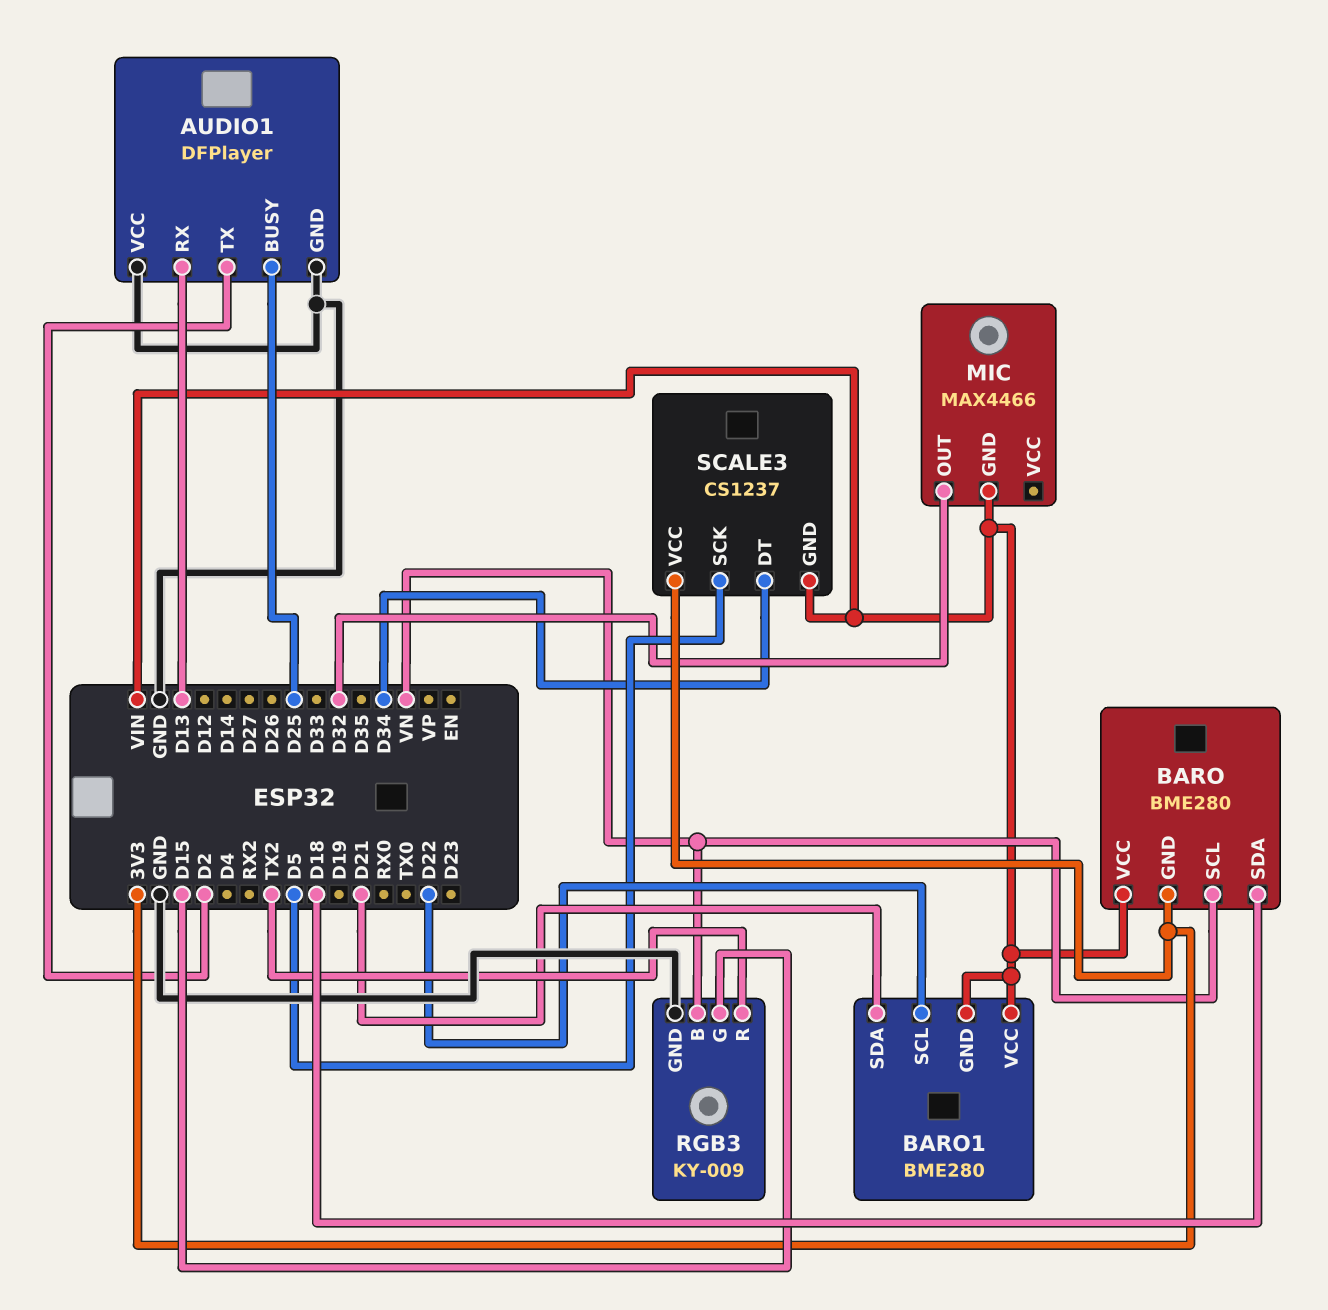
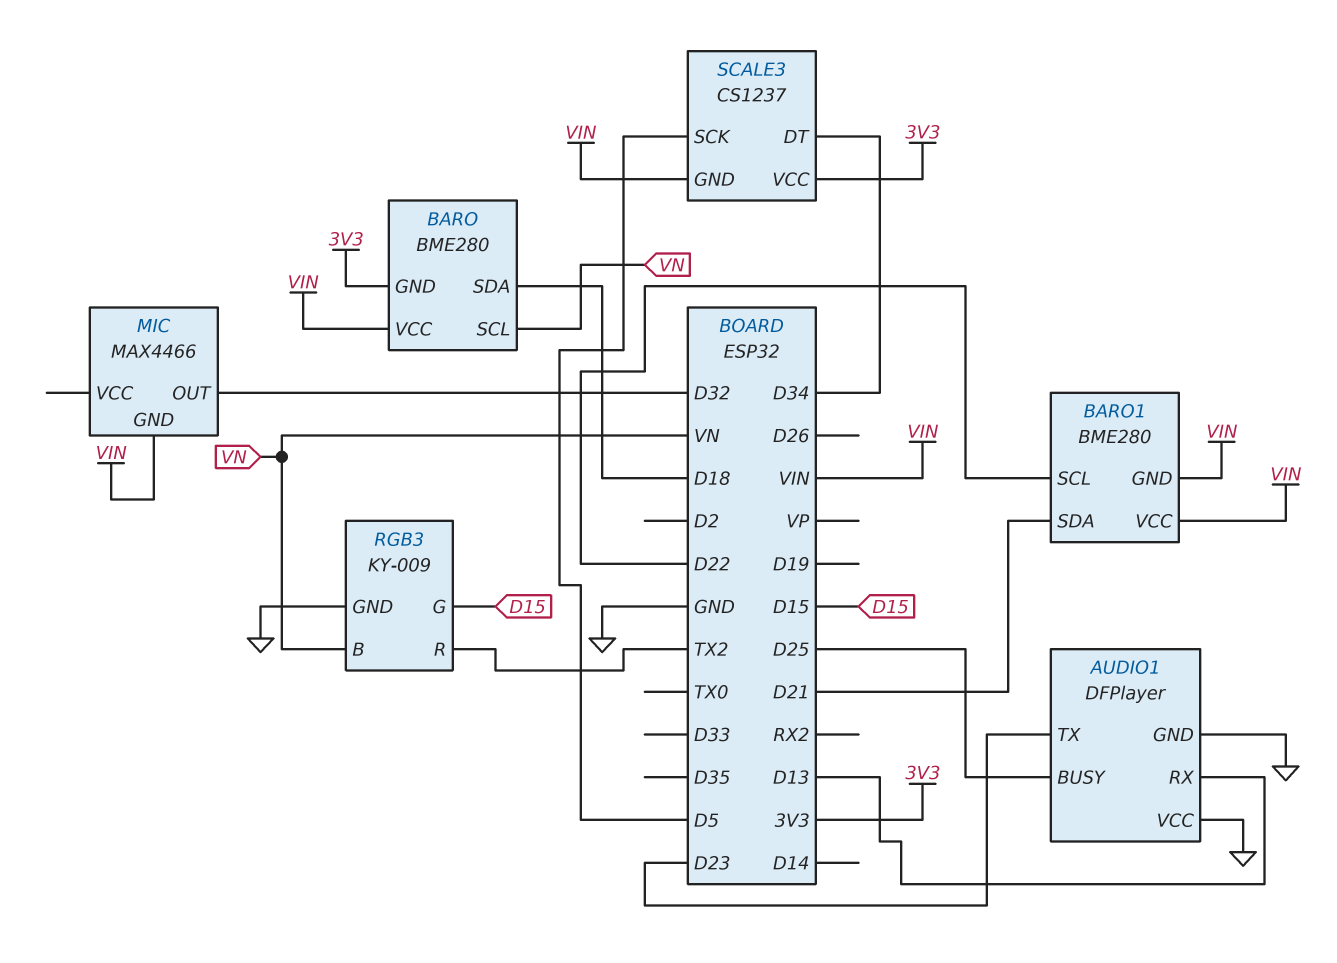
AUDIO1 pin TX: D2 -> D23

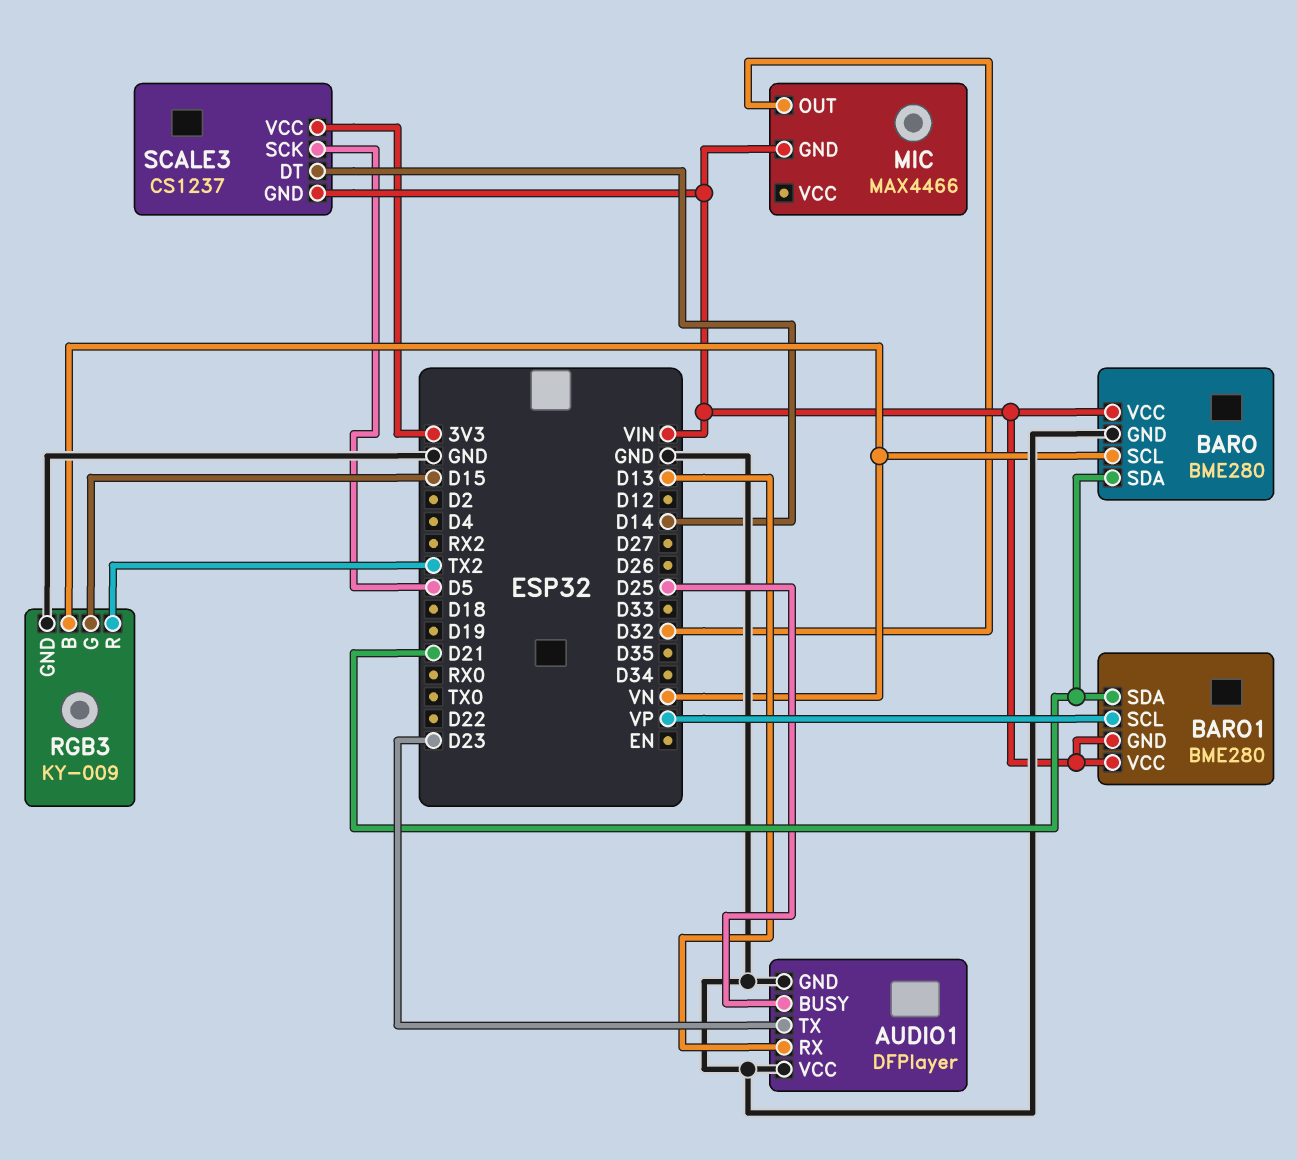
BARO pin GND: 3V3 -> GND
BARO pin SDA: D18 -> D21
BARO1 pin SCL: D22 -> VP
SCALE3 pin DT: D34 -> D14

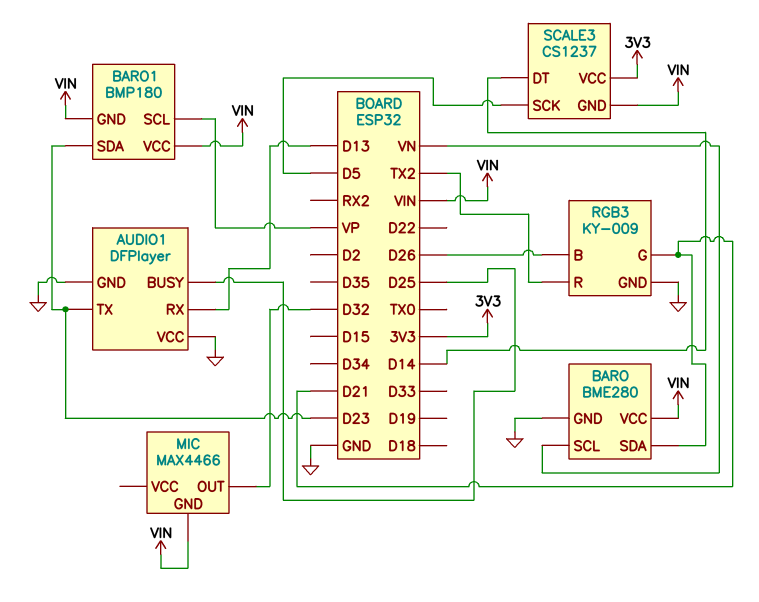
BARO1: BME280 -> BMP180
BARO1 pin SDA: D21 -> D23
RGB3 pin B: VN -> D26
RGB3 pin G: D15 -> D21

